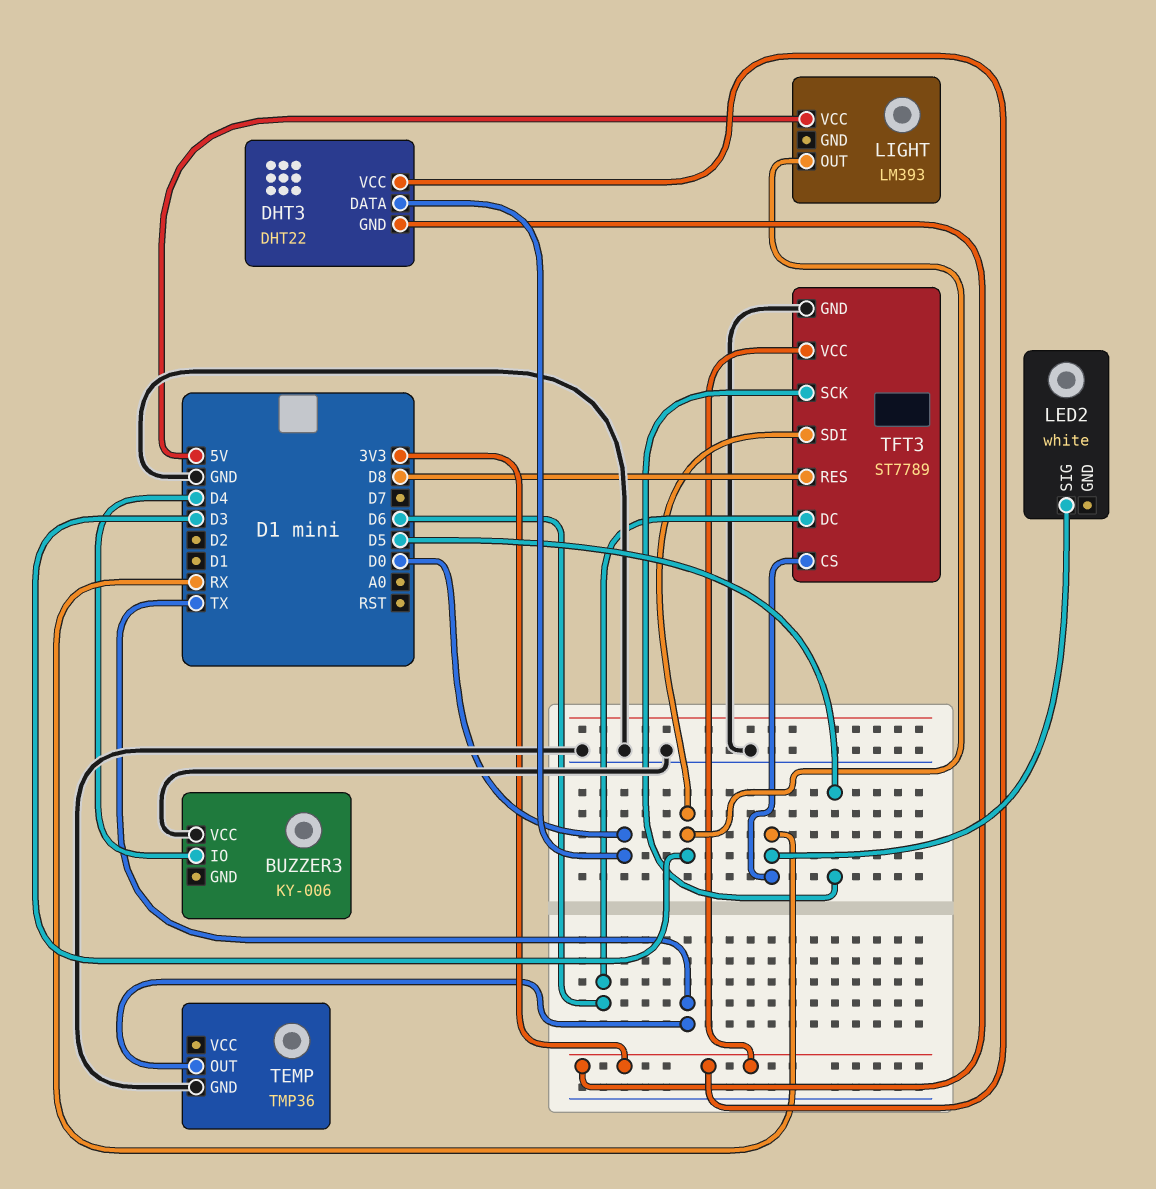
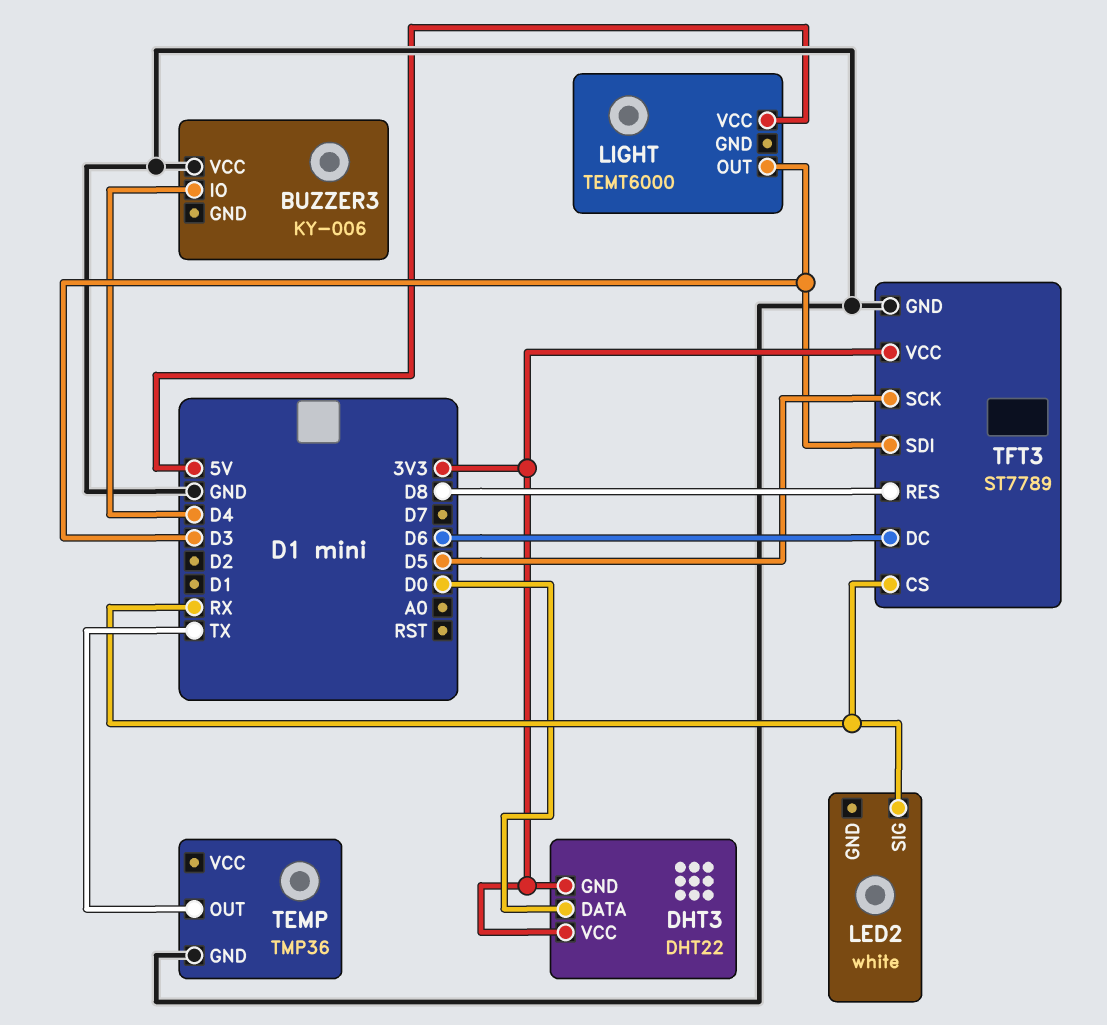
LIGHT: LM393 -> TEMT6000

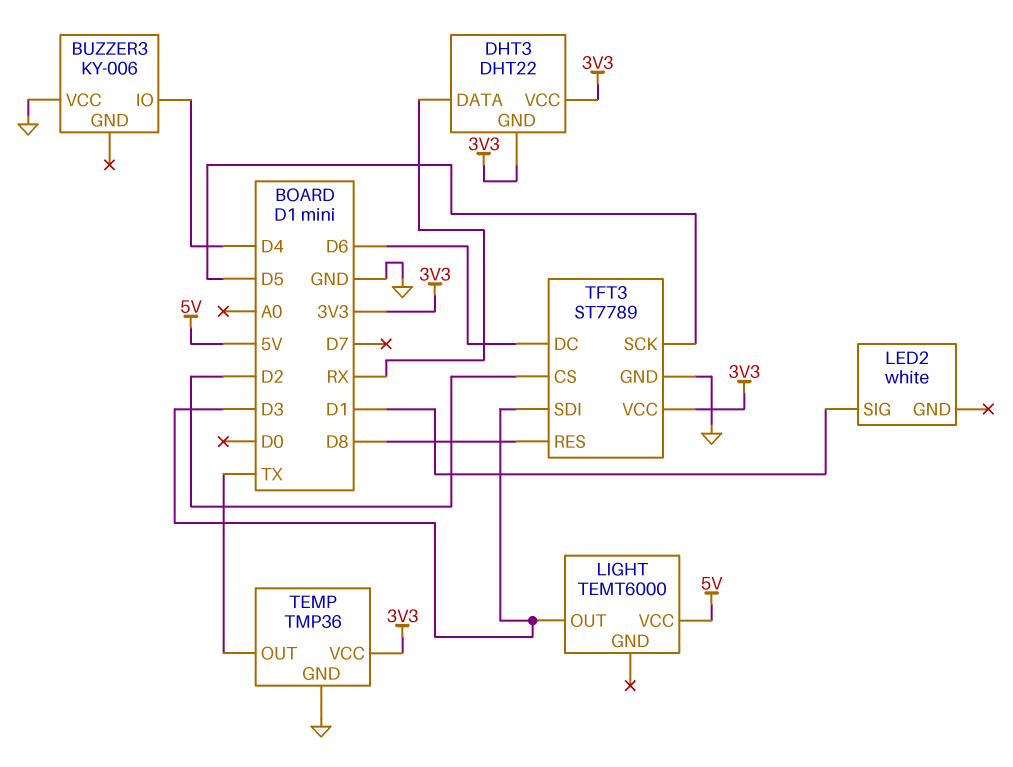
DHT3 pin DATA: D0 -> RX
LED2 pin SIG: RX -> D1
TEMP pin VCC: none -> 3V3
TFT3 pin CS: RX -> D2

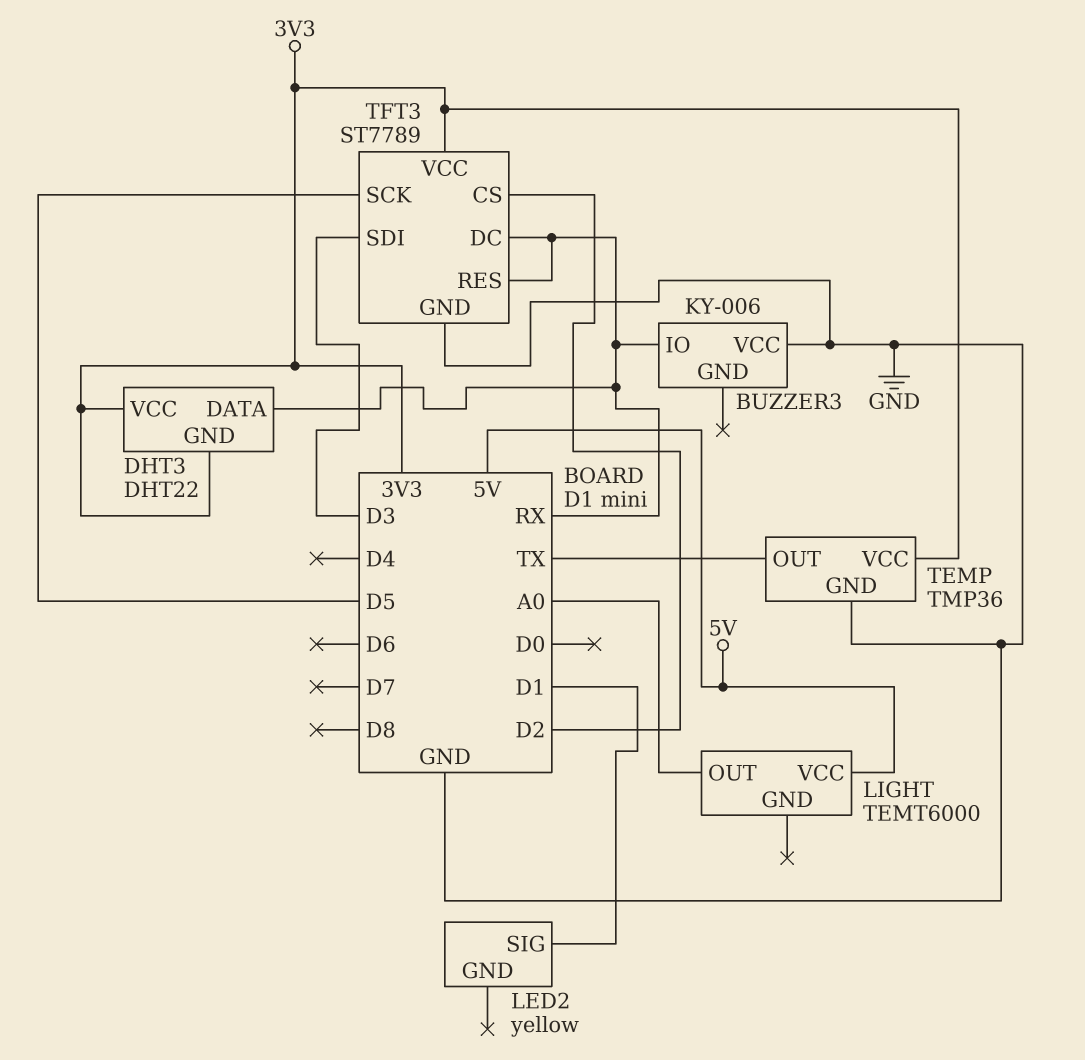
BUZZER3 pin IO: D4 -> RX
LED2: white -> yellow
LIGHT pin OUT: D3 -> A0
TFT3 pin DC: D6 -> RX
TFT3 pin RES: D8 -> RX

